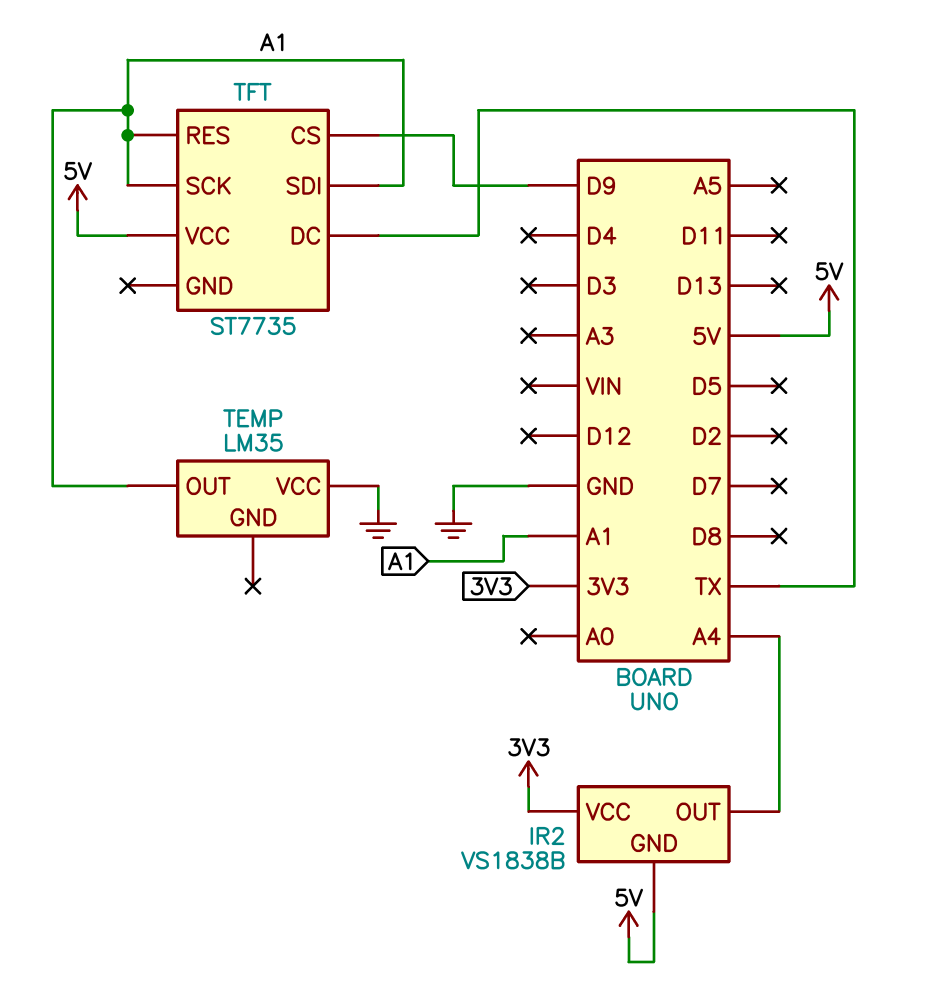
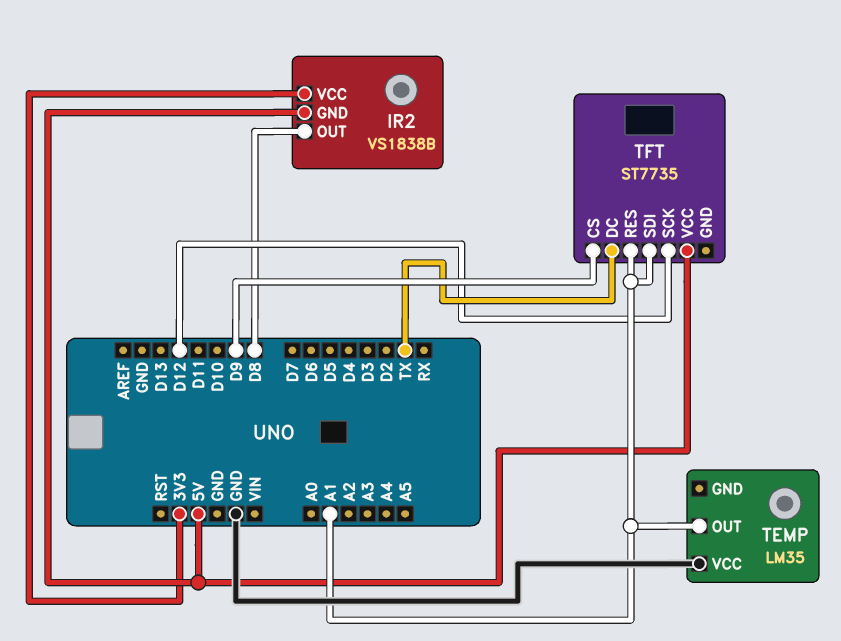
IR2 pin OUT: A4 -> D8
TFT pin SCK: A1 -> D12

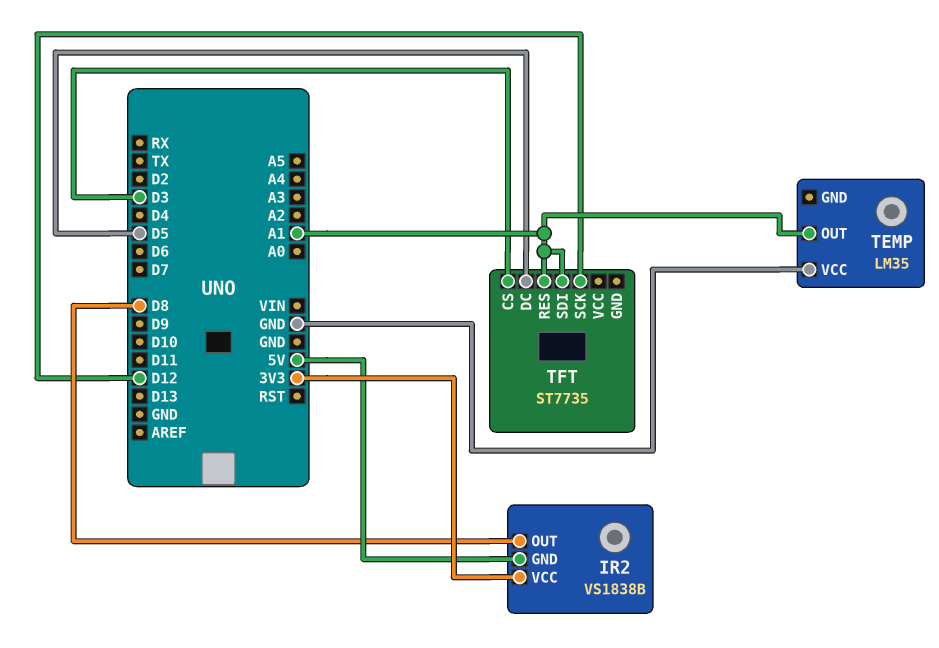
TFT pin CS: D9 -> D3
TFT pin DC: TX -> D5
TFT pin VCC: 5V -> none

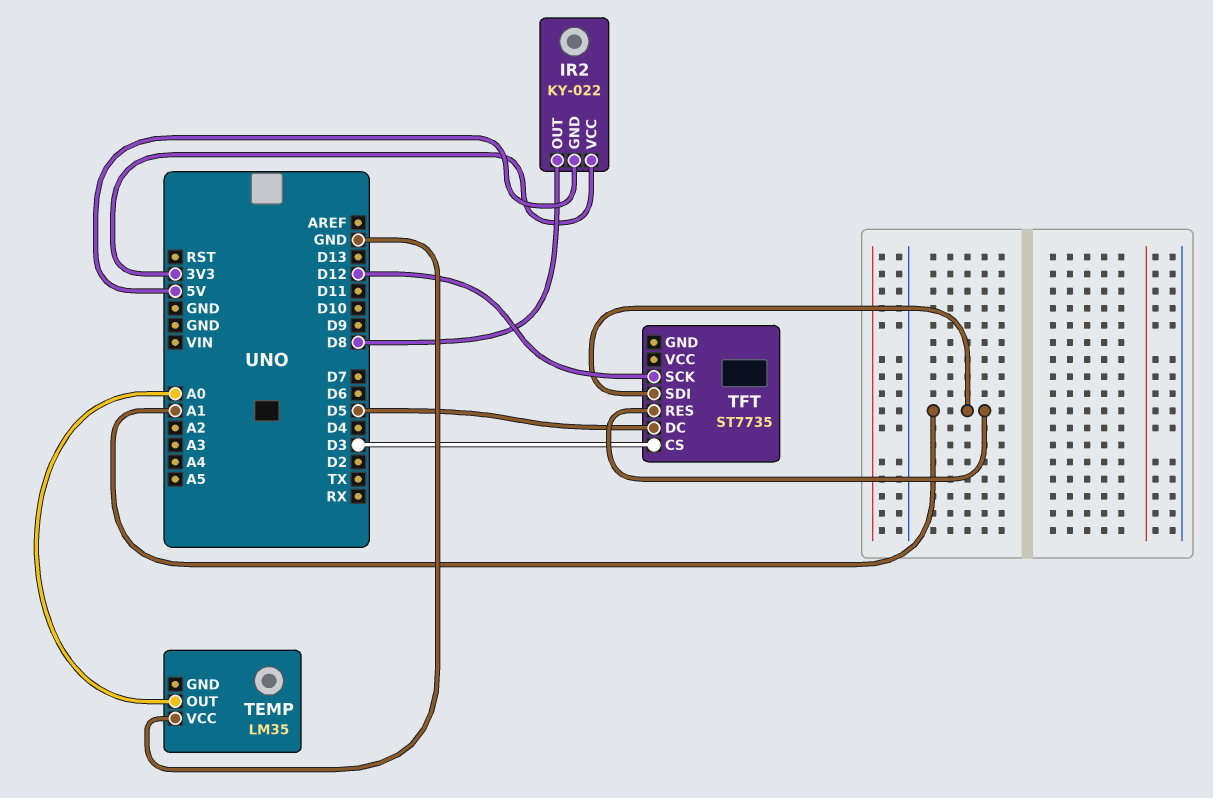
IR2: VS1838B -> KY-022
TEMP pin OUT: A1 -> A0

